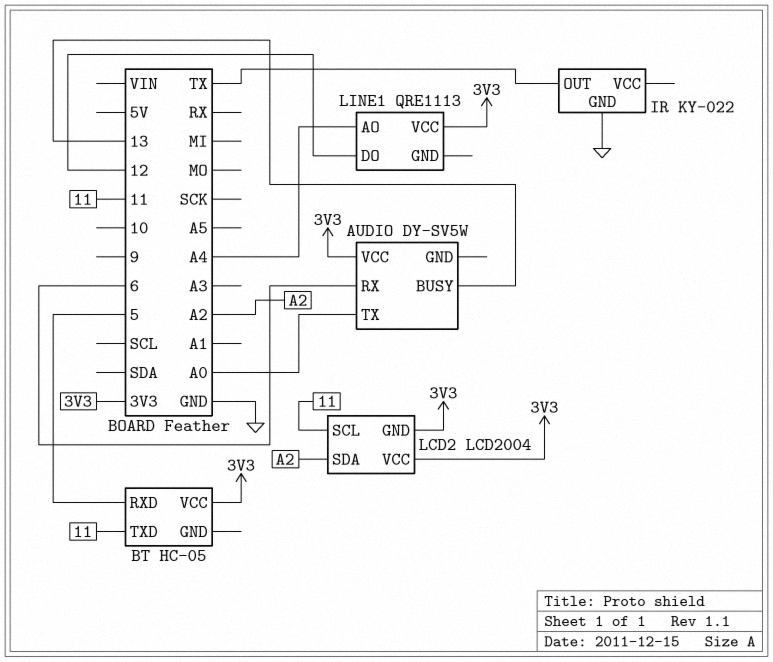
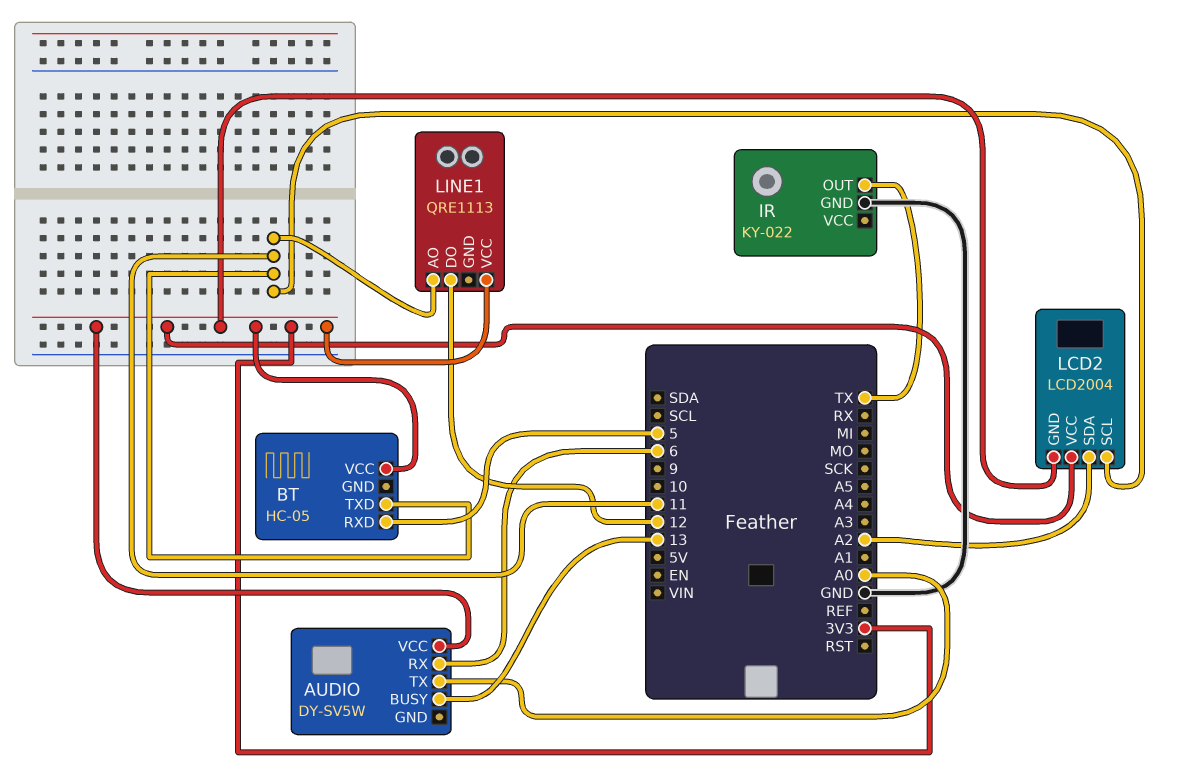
LINE1 pin AO: A4 -> 11

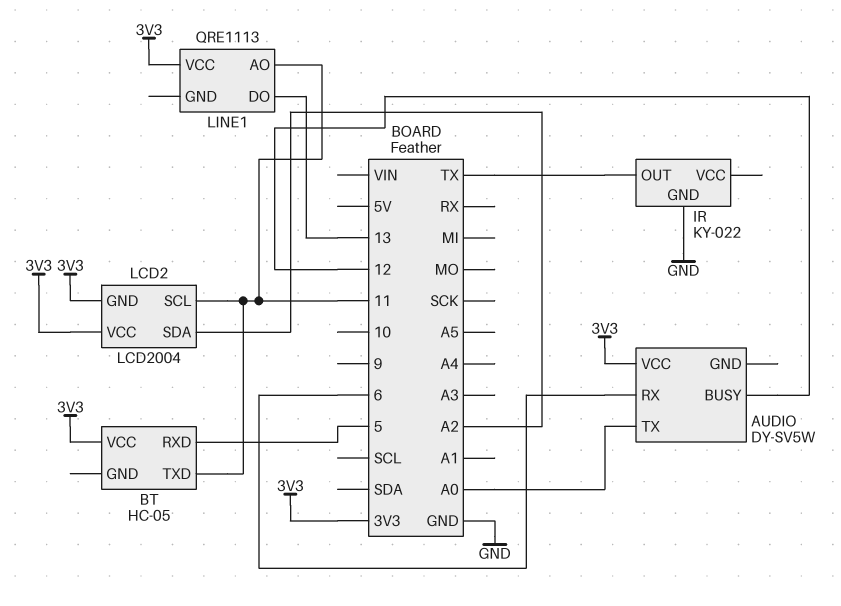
AUDIO pin BUSY: 13 -> 12
LINE1 pin DO: 12 -> 13

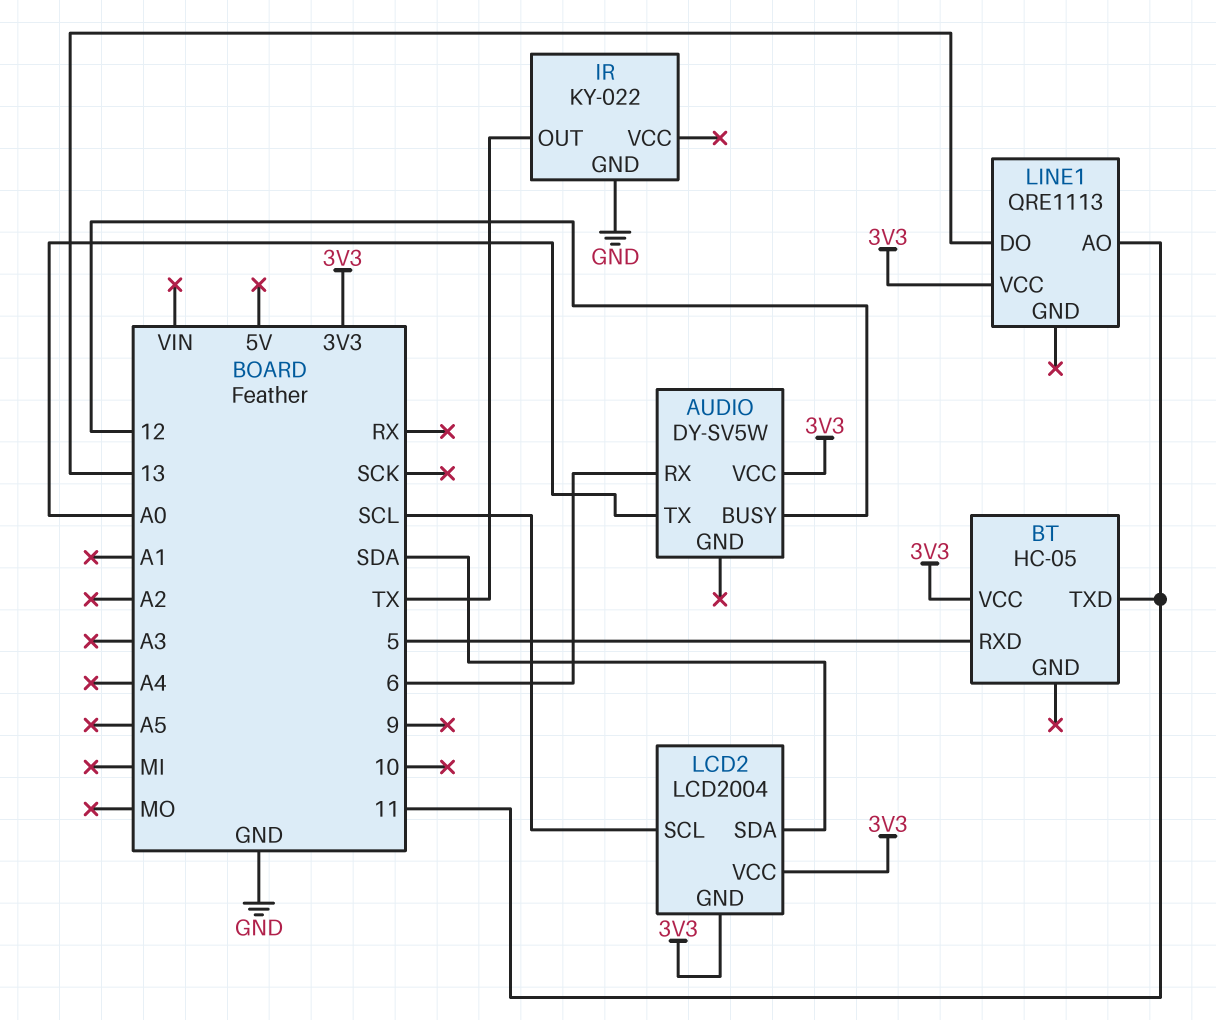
LCD2 pin SCL: 11 -> SCL
LCD2 pin SDA: A2 -> SDA

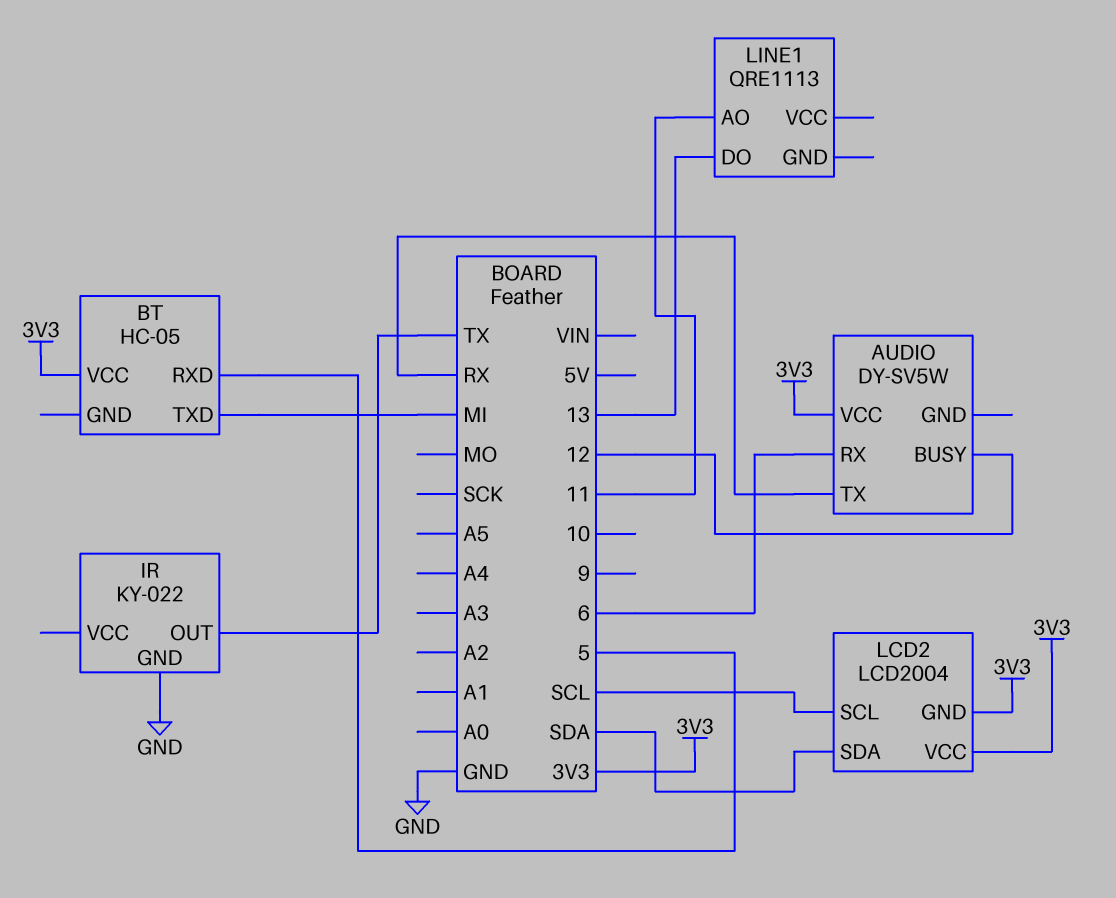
AUDIO pin TX: A0 -> RX
BT pin TXD: 11 -> MI
LINE1 pin VCC: 3V3 -> none

